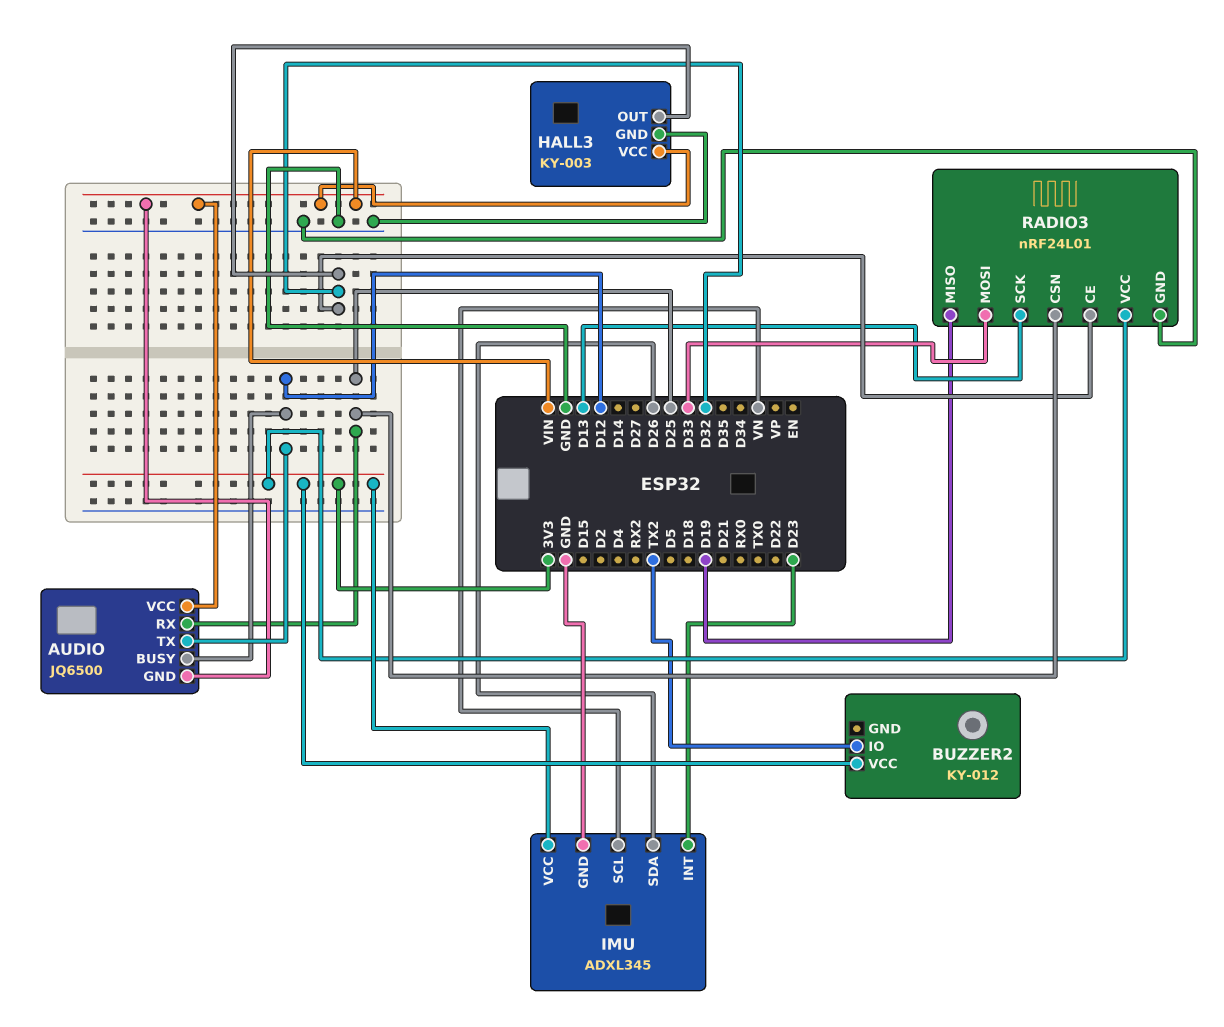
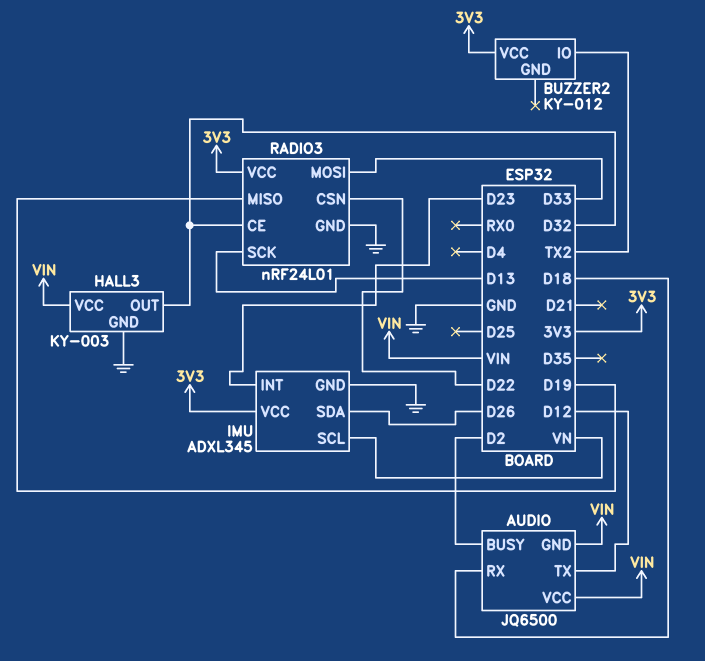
AUDIO pin BUSY: D12 -> D2
AUDIO pin RX: D25 -> D18
RADIO3 pin CSN: D25 -> D22

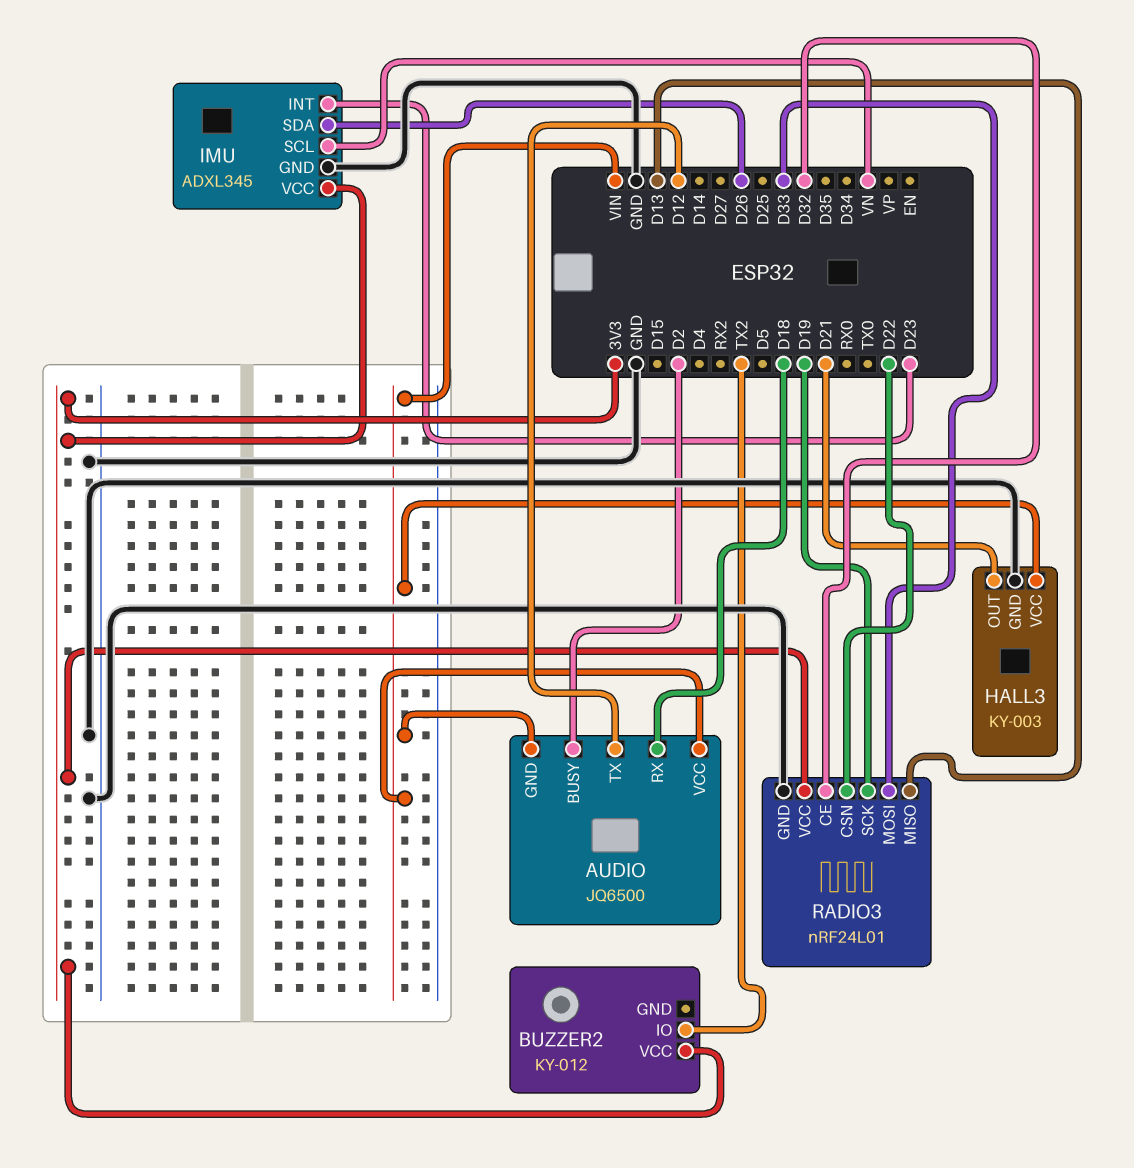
HALL3 pin OUT: D32 -> D21
RADIO3 pin MISO: D19 -> D13
RADIO3 pin SCK: D13 -> D19

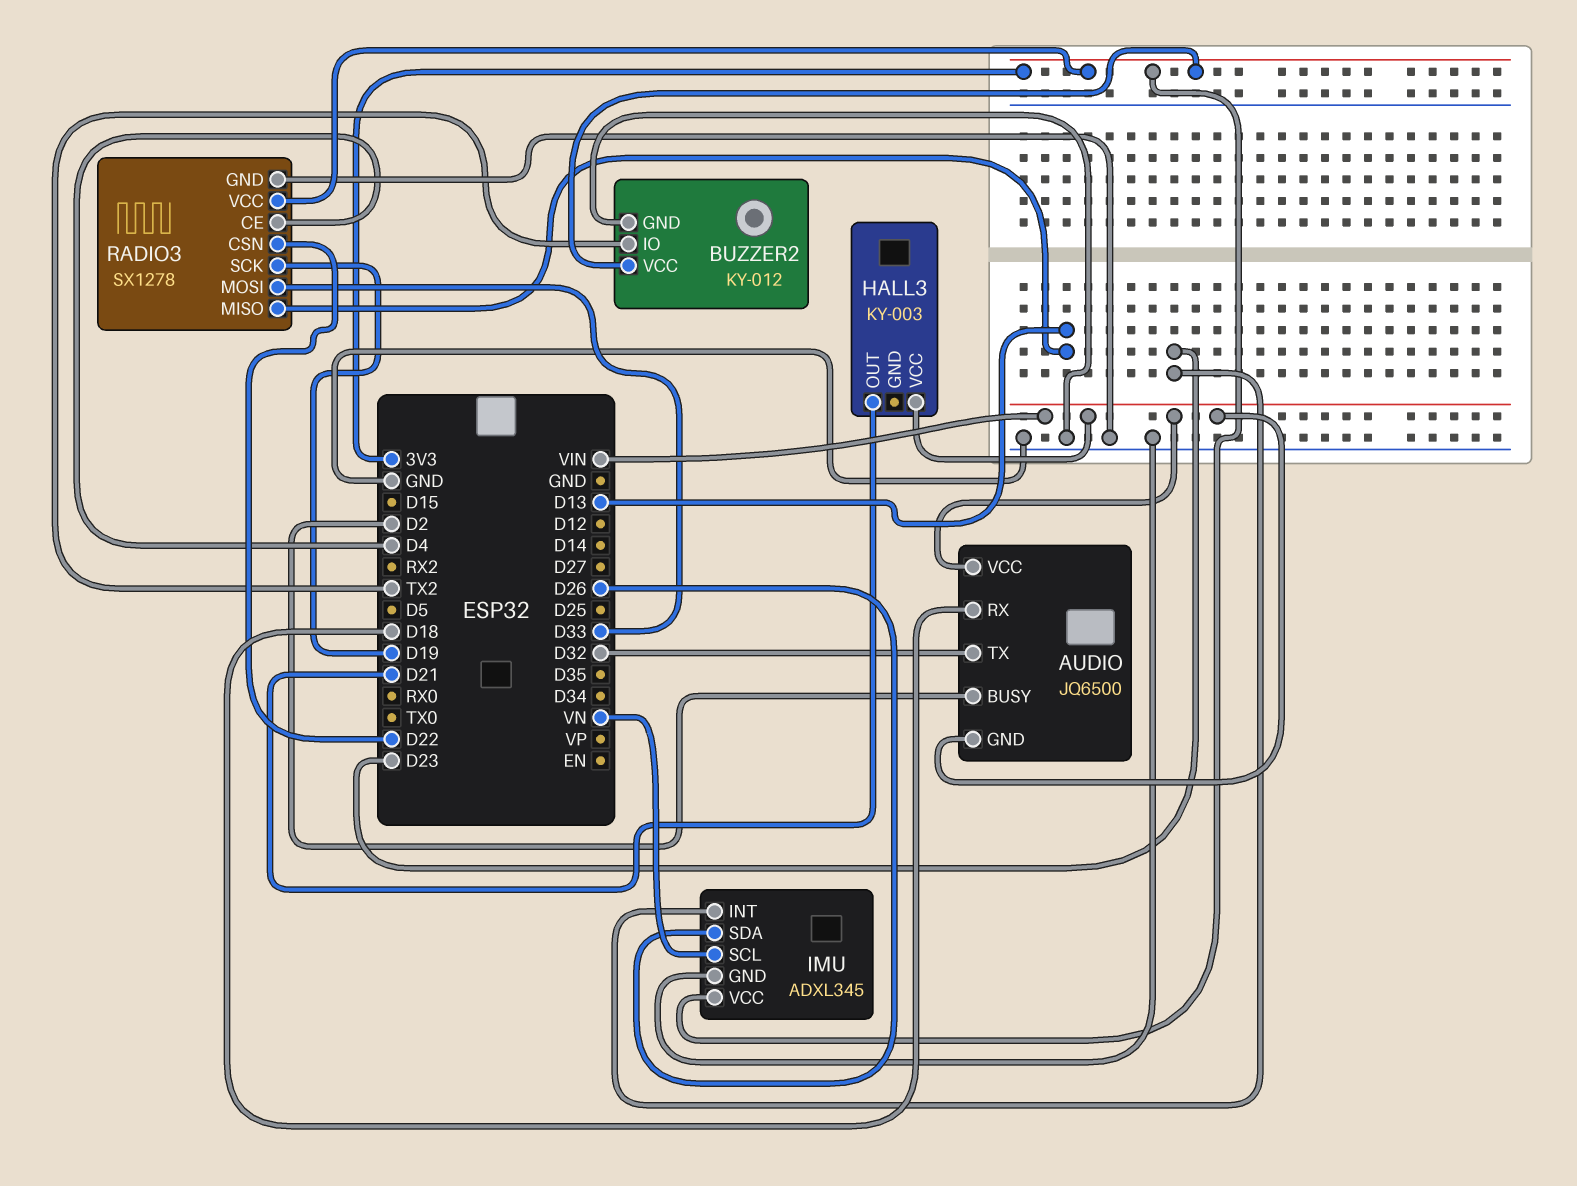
AUDIO pin TX: D12 -> D32
BUZZER2 pin GND: none -> GND
HALL3 pin GND: GND -> none
RADIO3: nRF24L01 -> SX1278
RADIO3 pin CE: D32 -> D4

